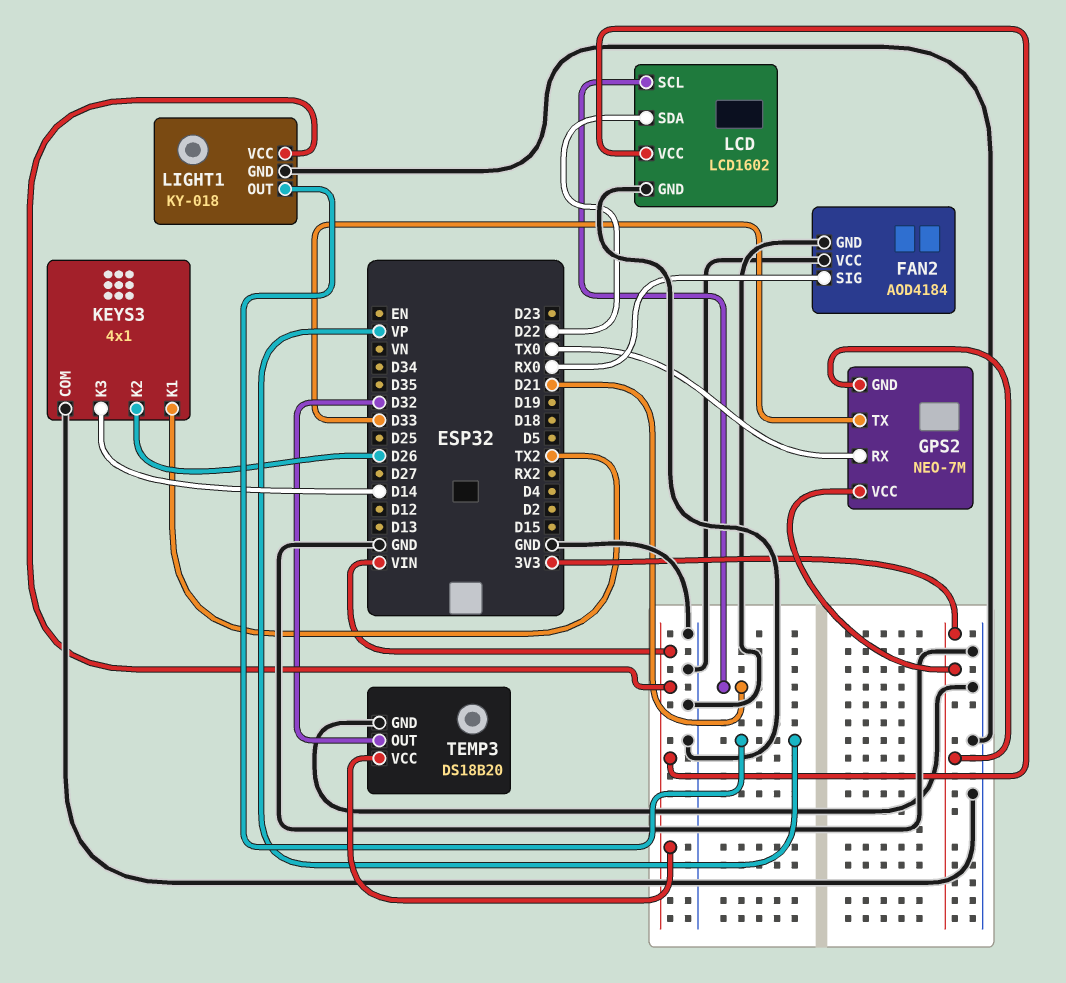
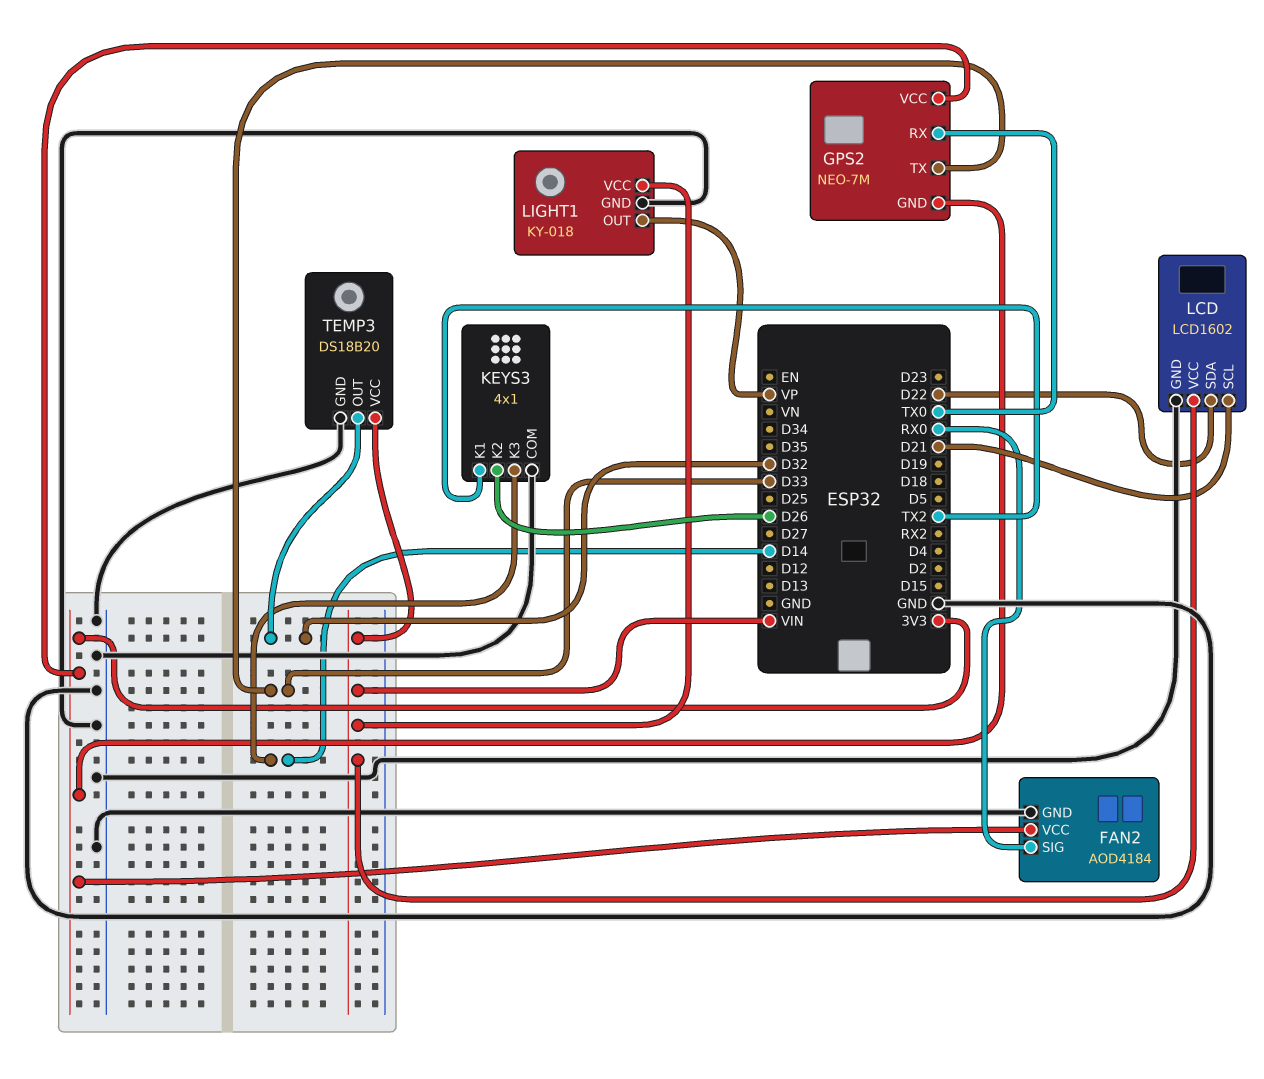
FAN2 pin VCC: GND -> 3V3

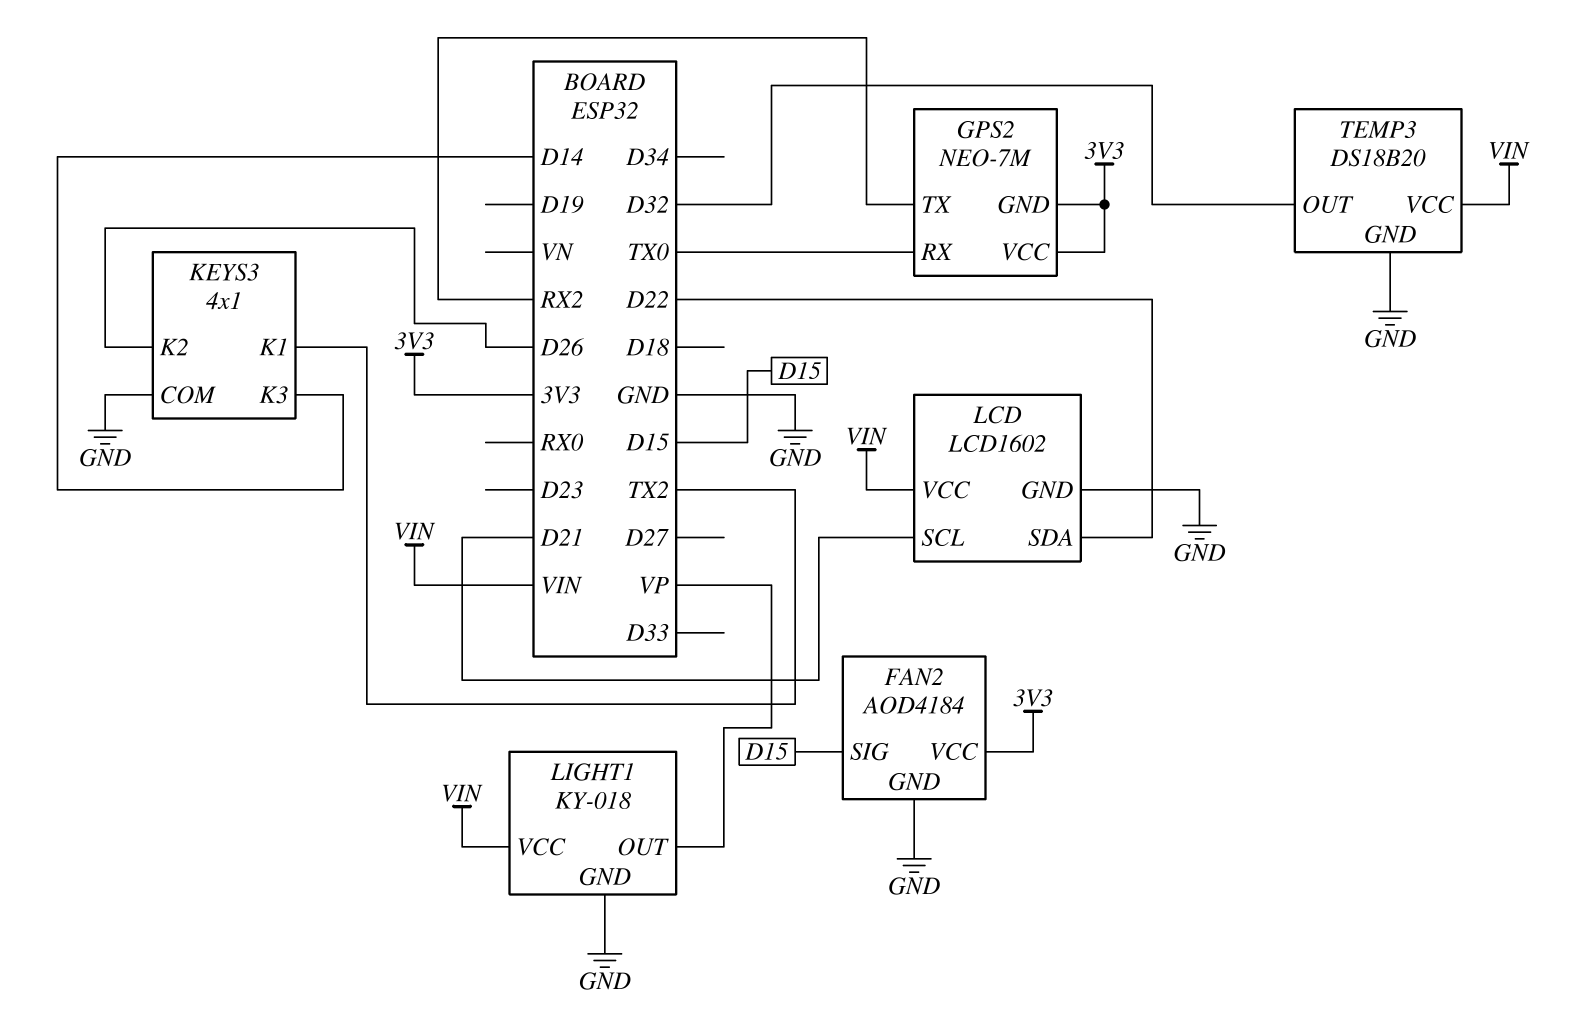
FAN2 pin SIG: RX0 -> D15
GPS2 pin TX: D33 -> RX2

